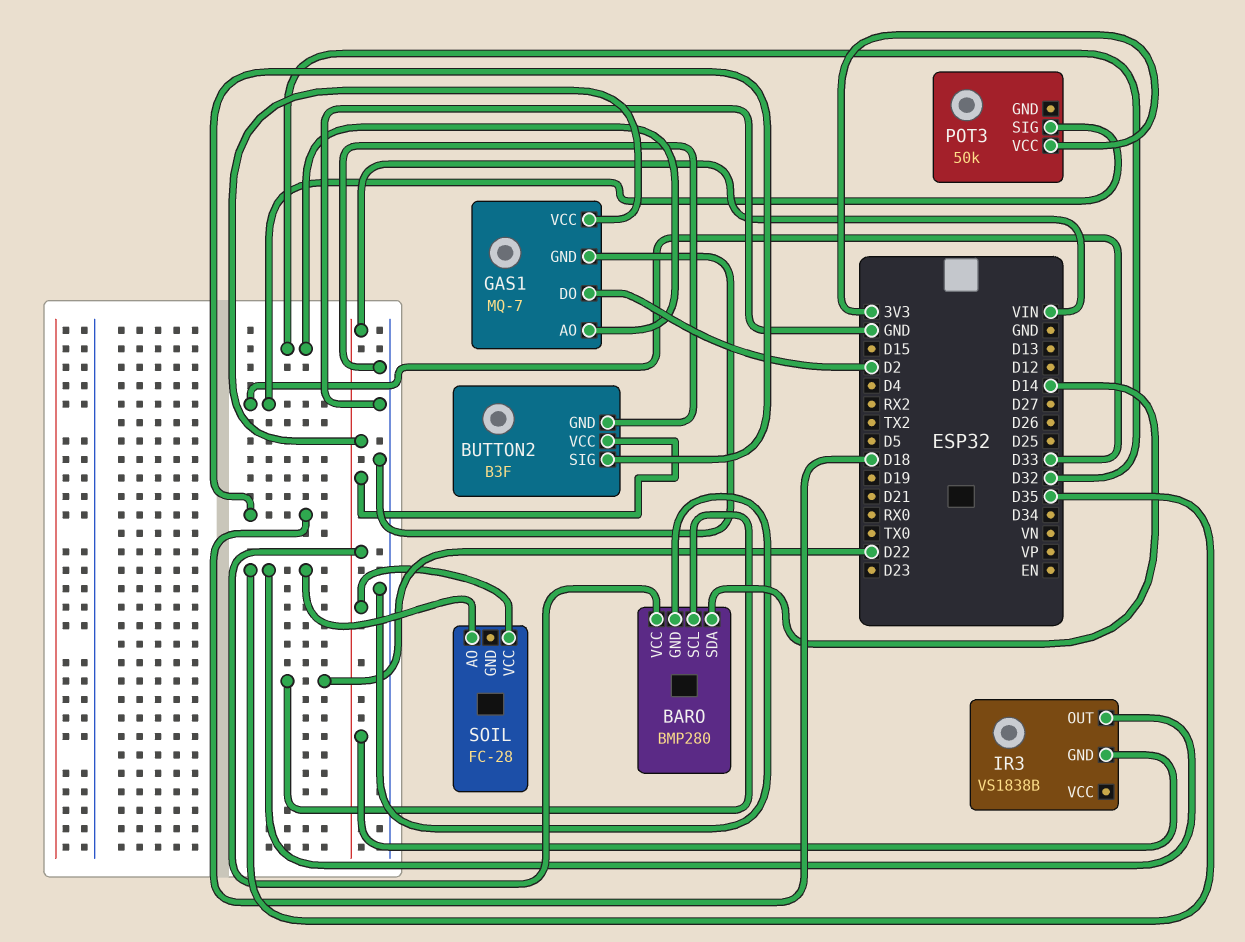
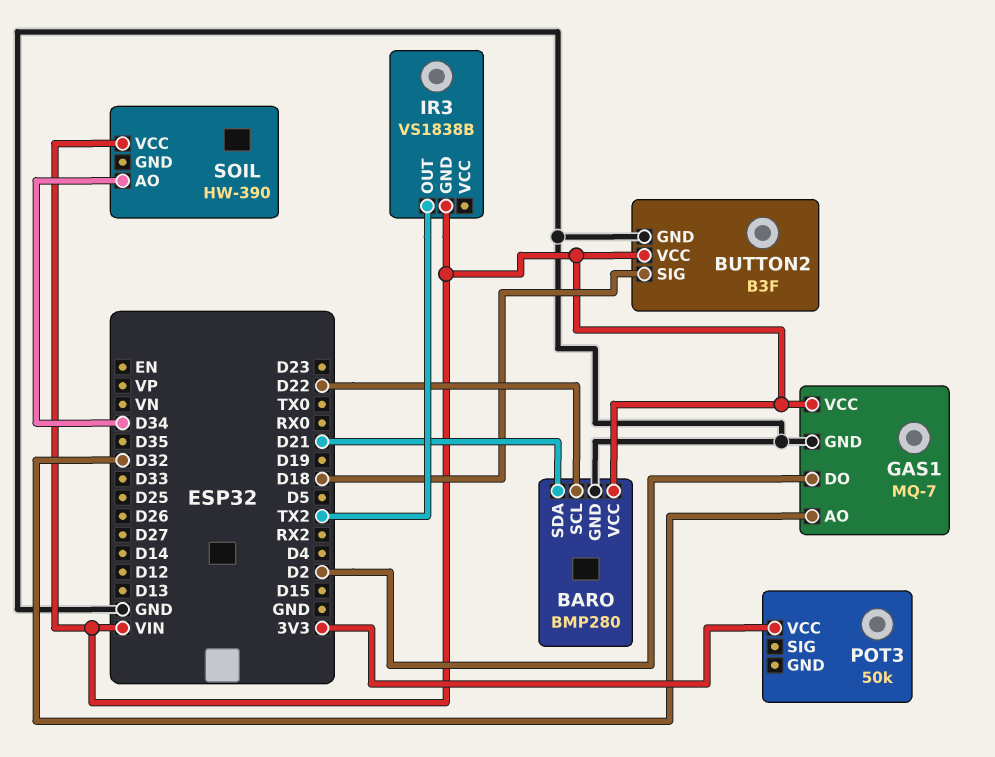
BARO pin SDA: D14 -> D21
IR3 pin OUT: D35 -> TX2
POT3 pin SIG: D33 -> none
SOIL: FC-28 -> HW-390
SOIL pin AO: D35 -> D34

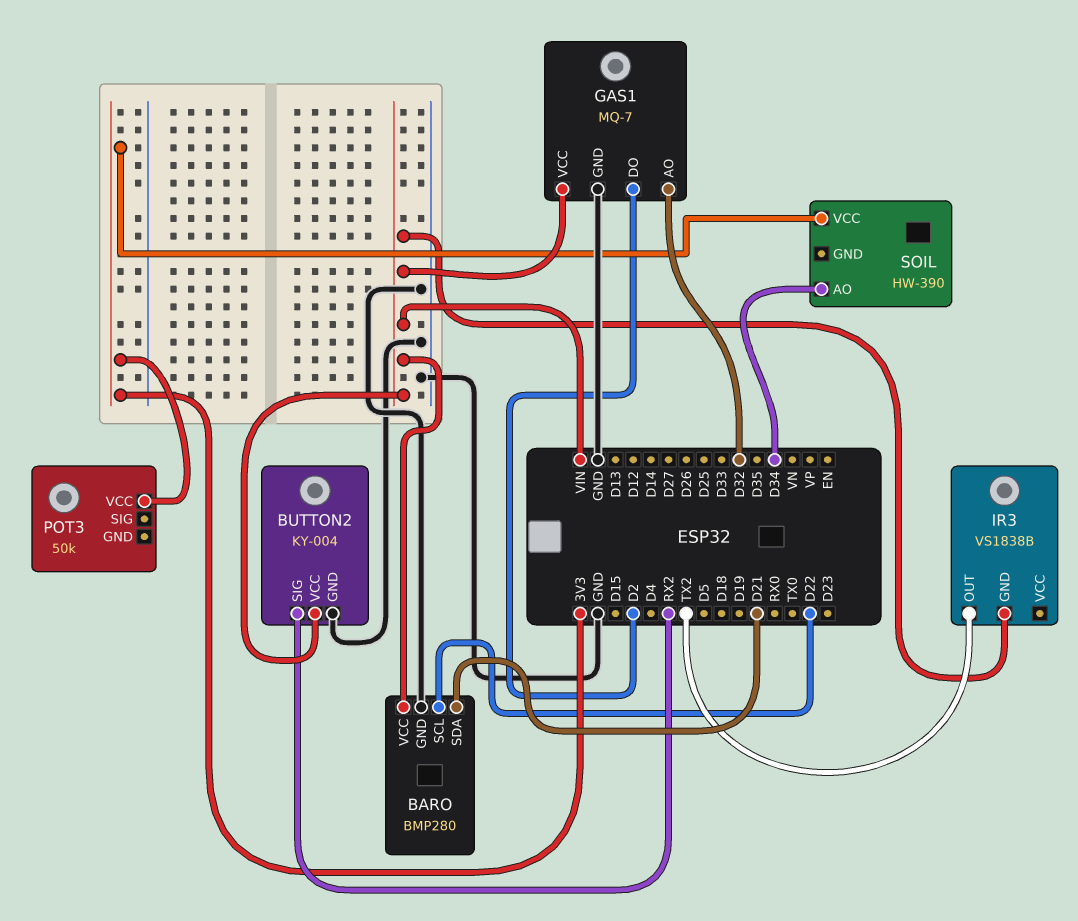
BUTTON2: B3F -> KY-004
BUTTON2 pin SIG: D18 -> RX2
SOIL pin VCC: VIN -> 3V3

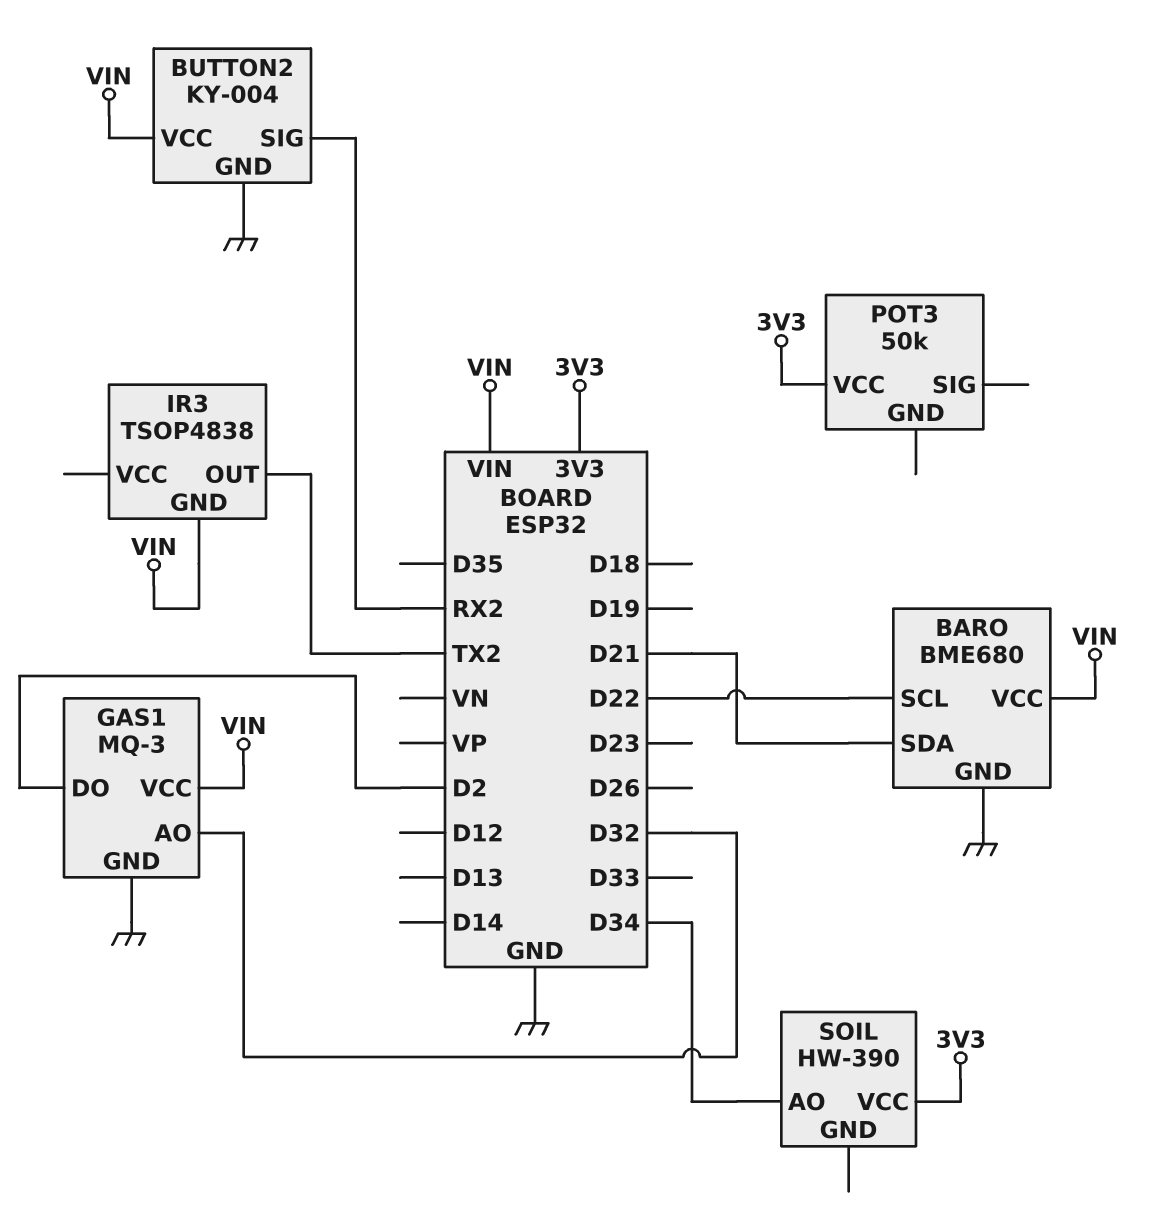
BARO: BMP280 -> BME680
GAS1: MQ-7 -> MQ-3
IR3: VS1838B -> TSOP4838

